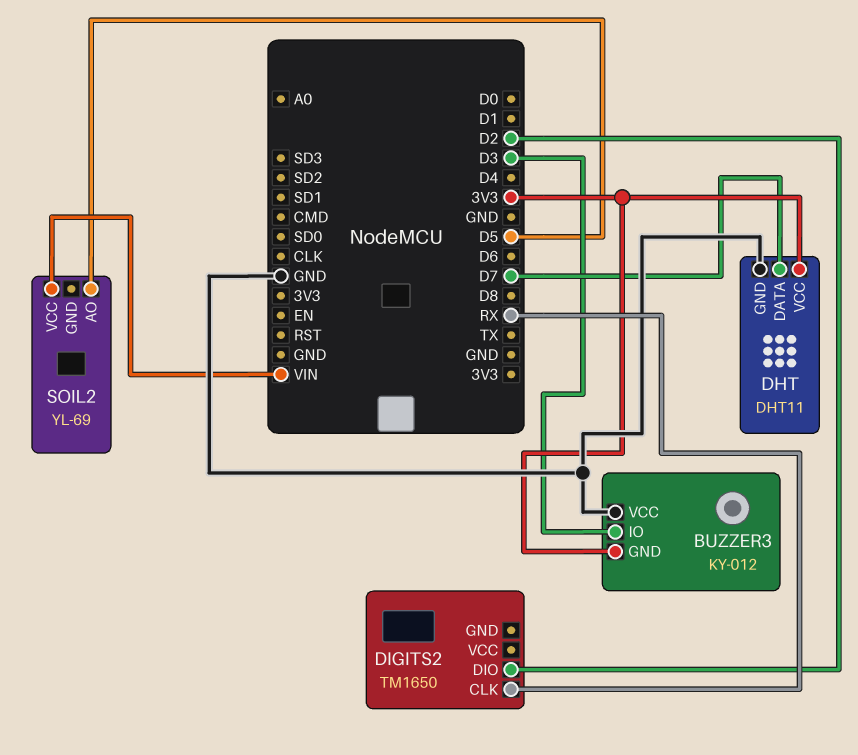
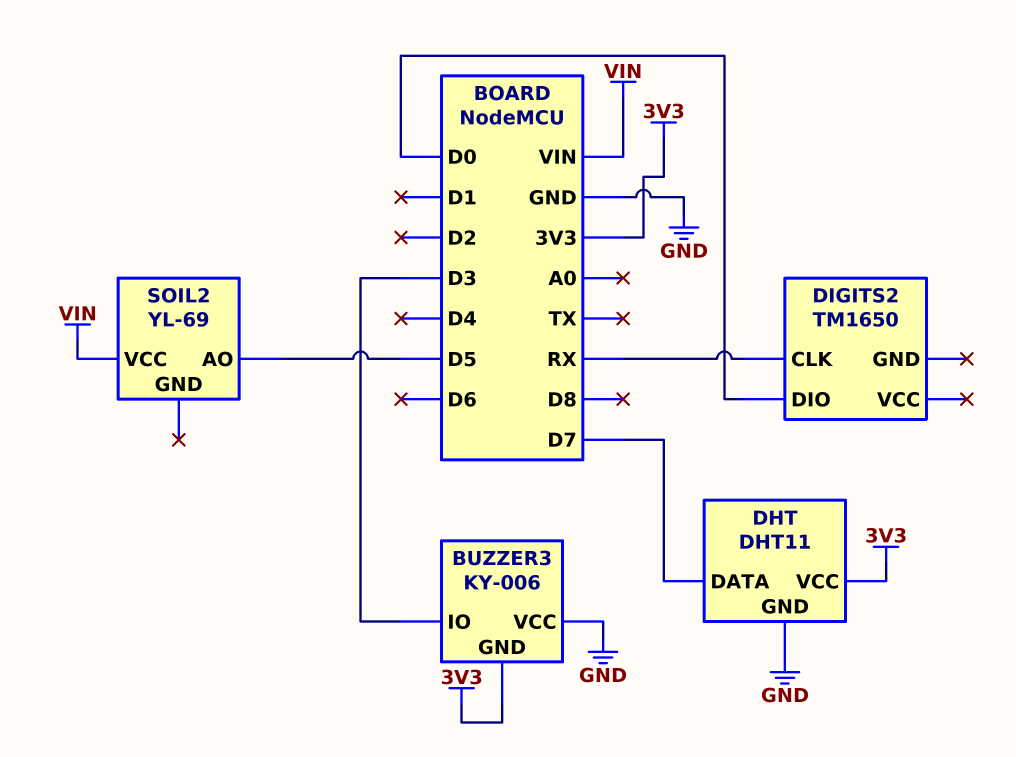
BUZZER3: KY-012 -> KY-006
DIGITS2 pin DIO: D2 -> D0

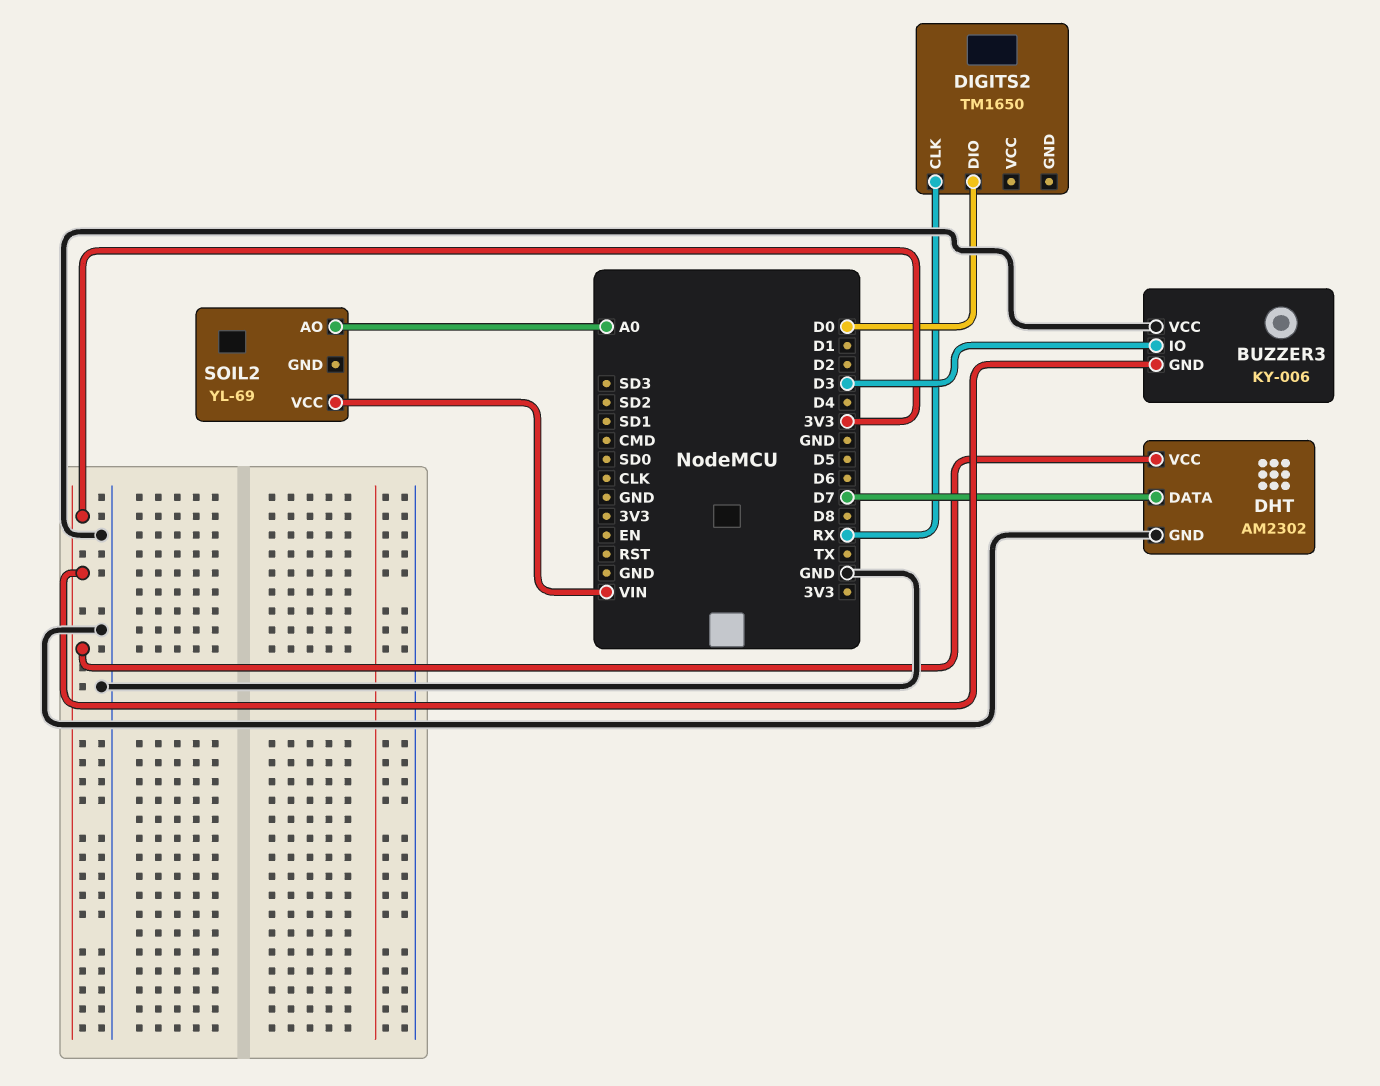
DHT: DHT11 -> AM2302
SOIL2 pin AO: D5 -> A0

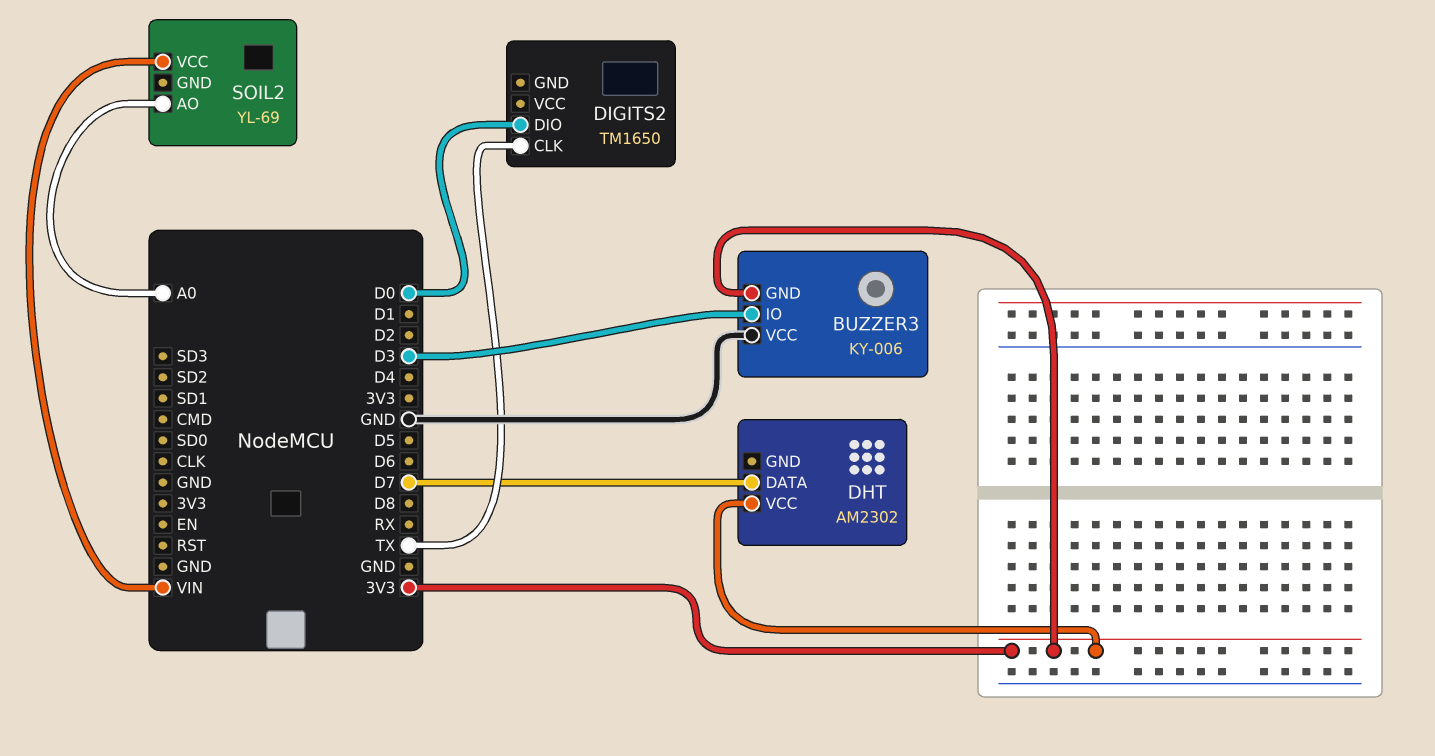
DHT pin GND: GND -> none
DIGITS2 pin CLK: RX -> TX

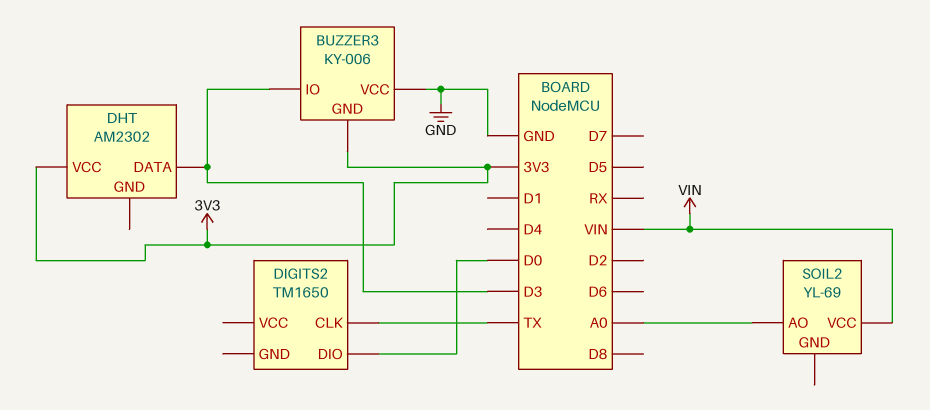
DHT pin DATA: D7 -> D3

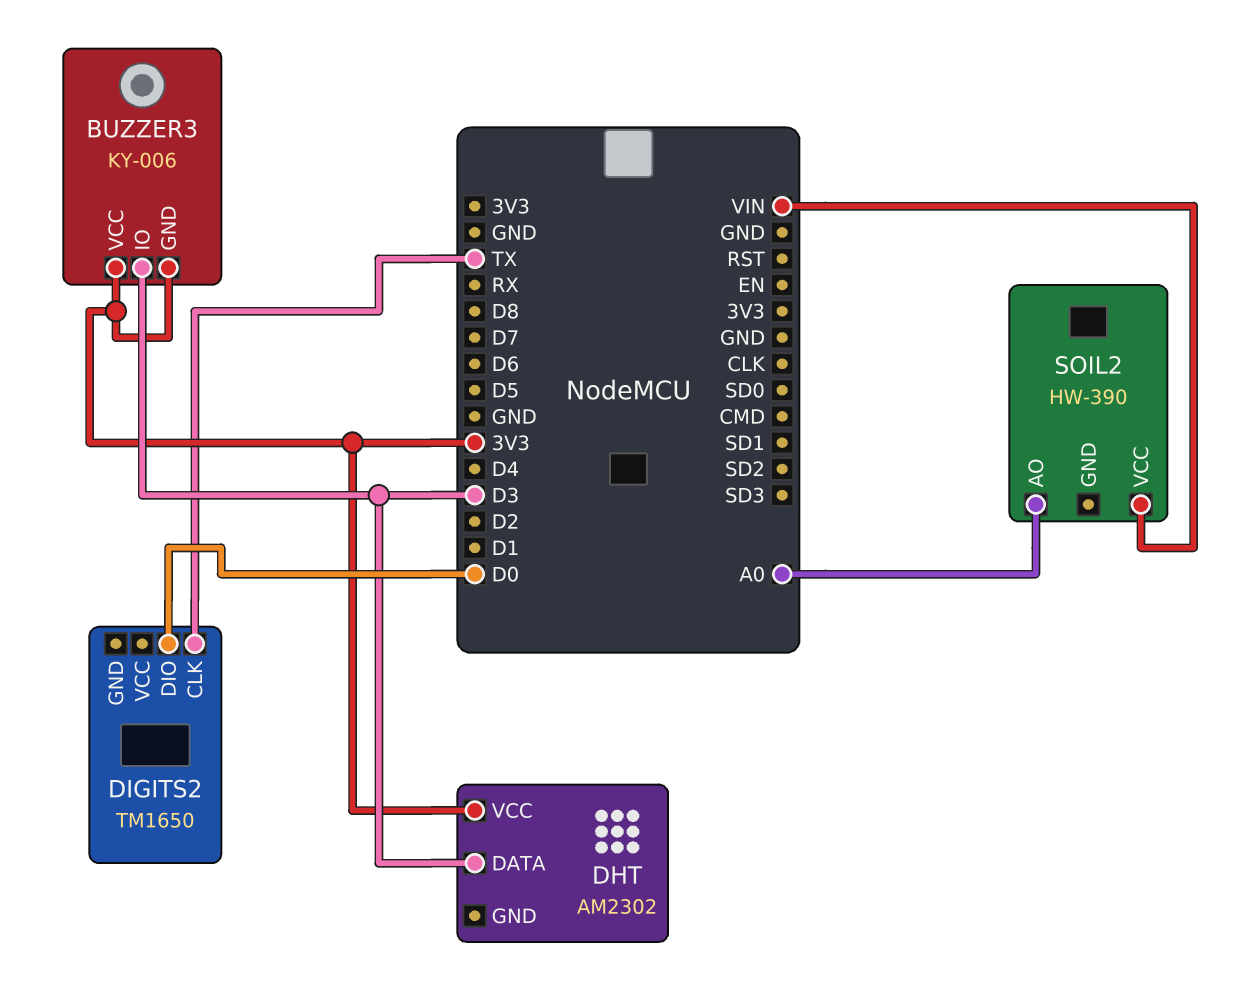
BUZZER3 pin VCC: GND -> 3V3
SOIL2: YL-69 -> HW-390

